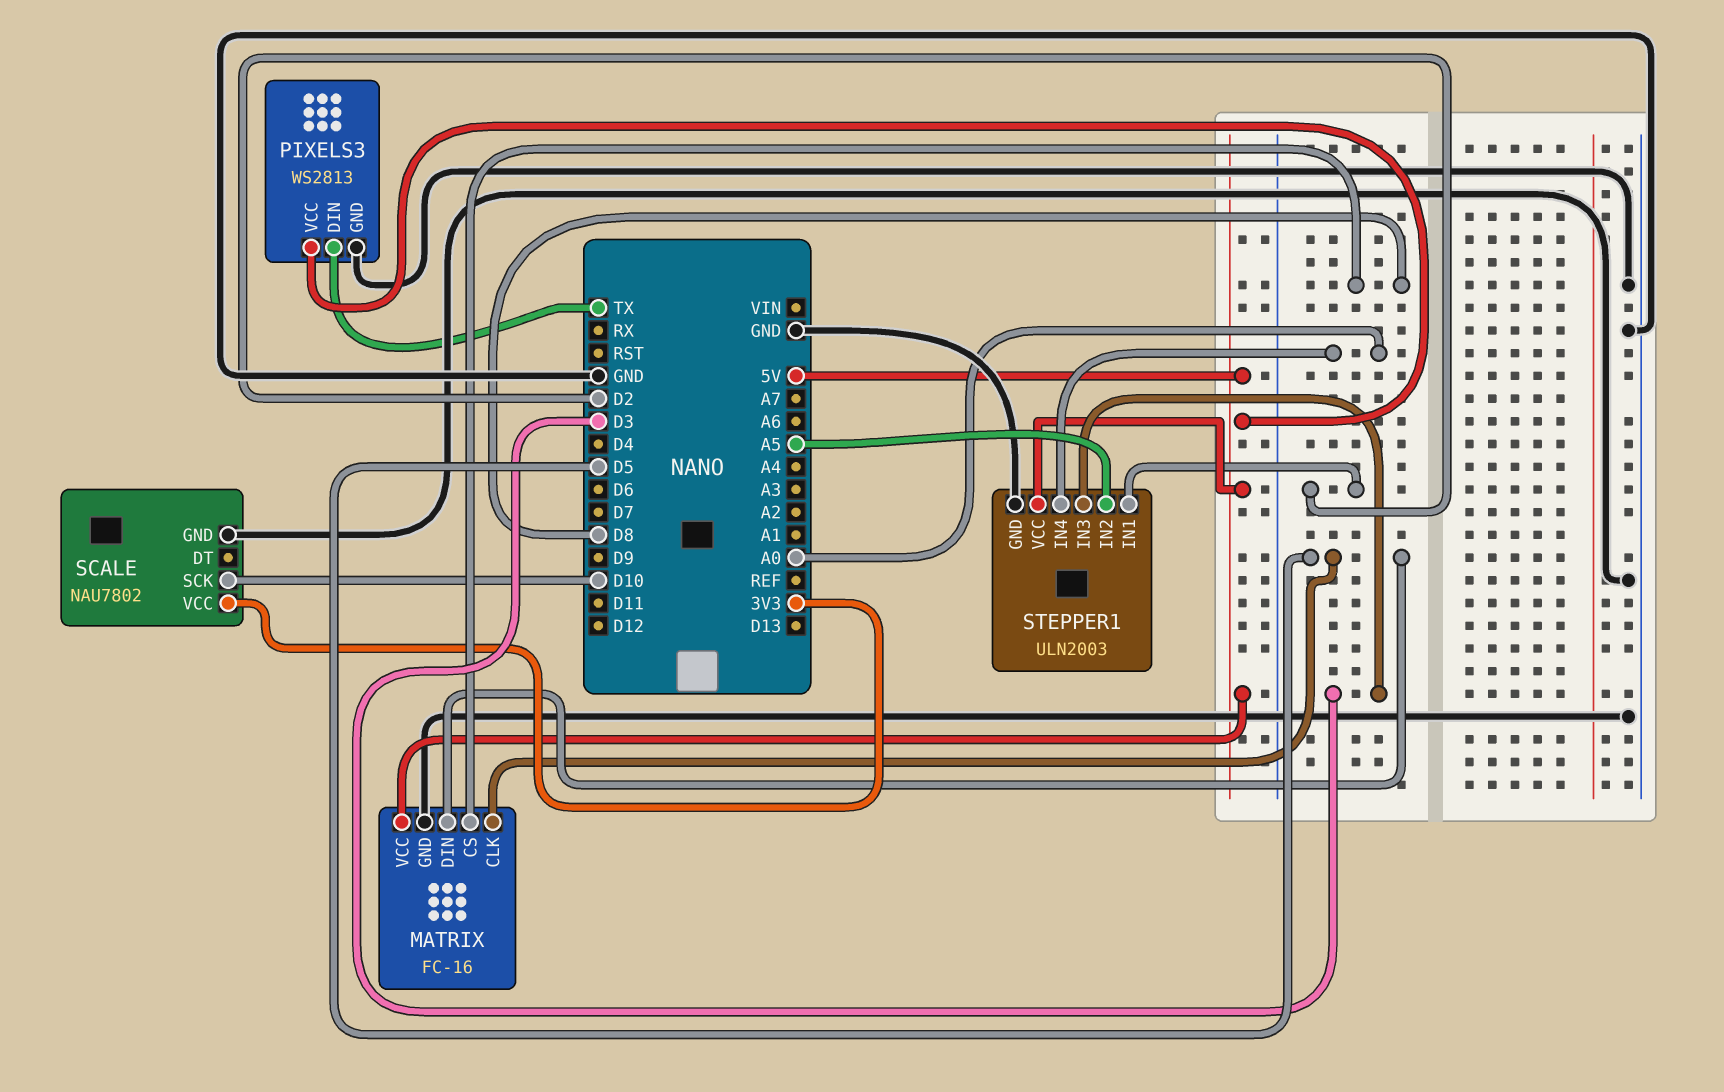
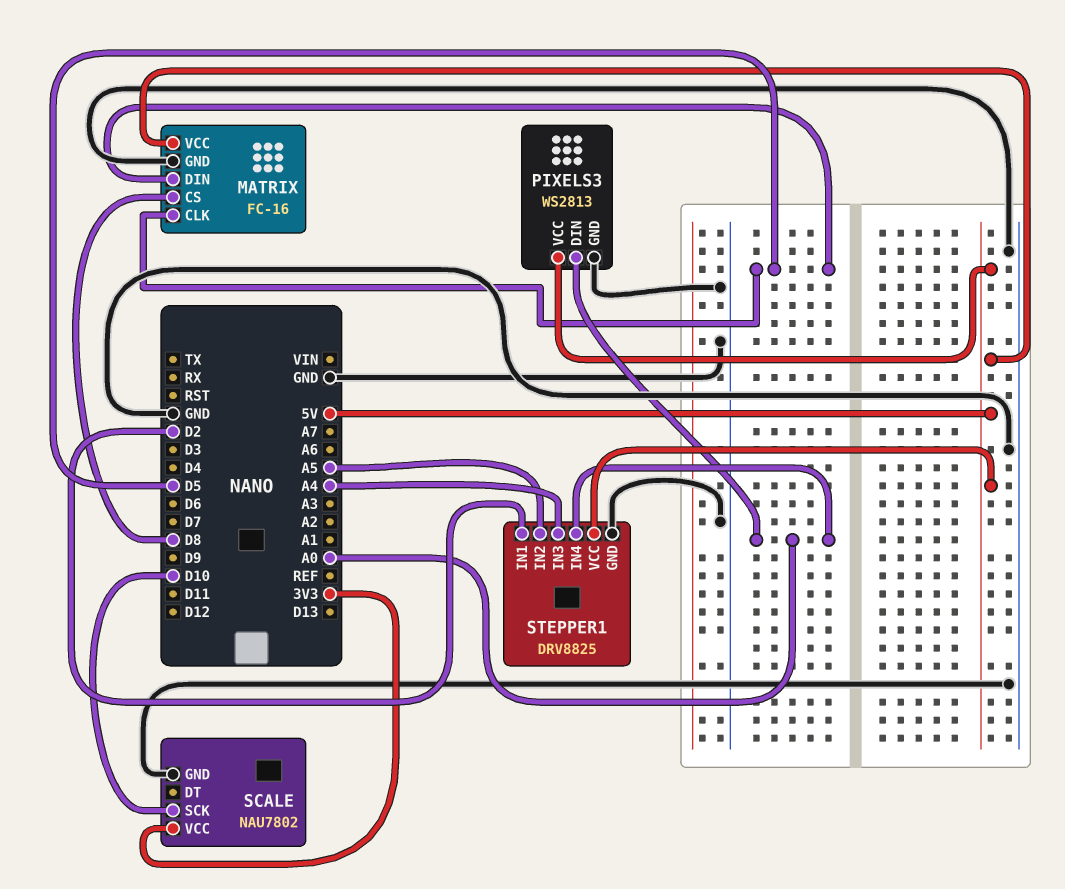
PIXELS3 pin DIN: TX -> A0
STEPPER1: ULN2003 -> DRV8825
STEPPER1 pin IN3: D3 -> A4

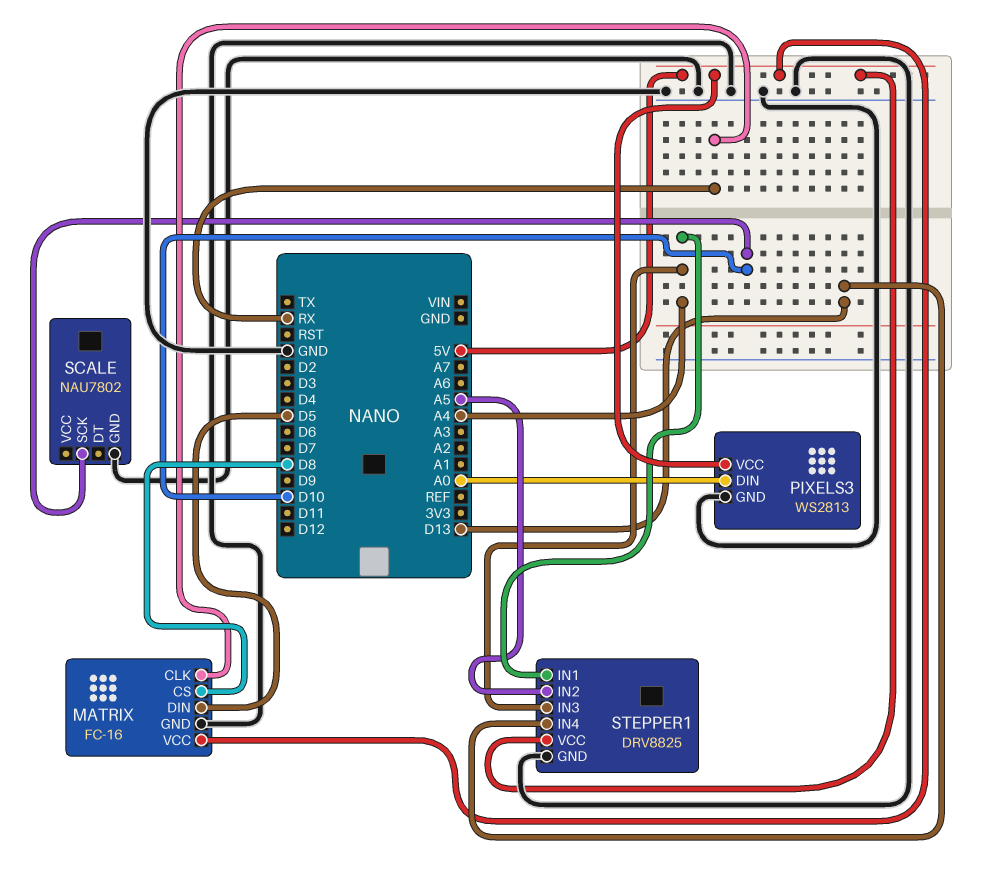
MATRIX pin CLK: D5 -> RX
SCALE pin VCC: 3V3 -> none
STEPPER1 pin IN1: D2 -> A4
STEPPER1 pin IN4: A0 -> D13

